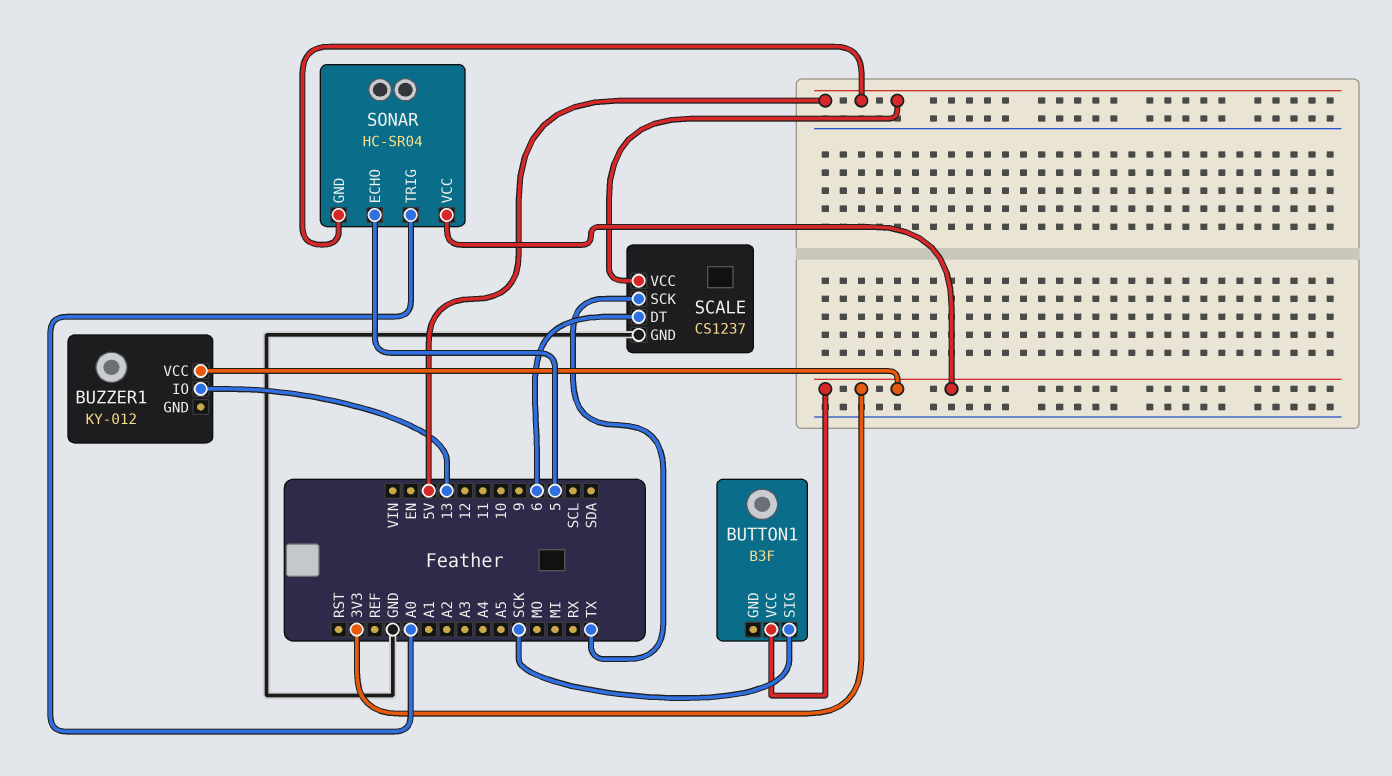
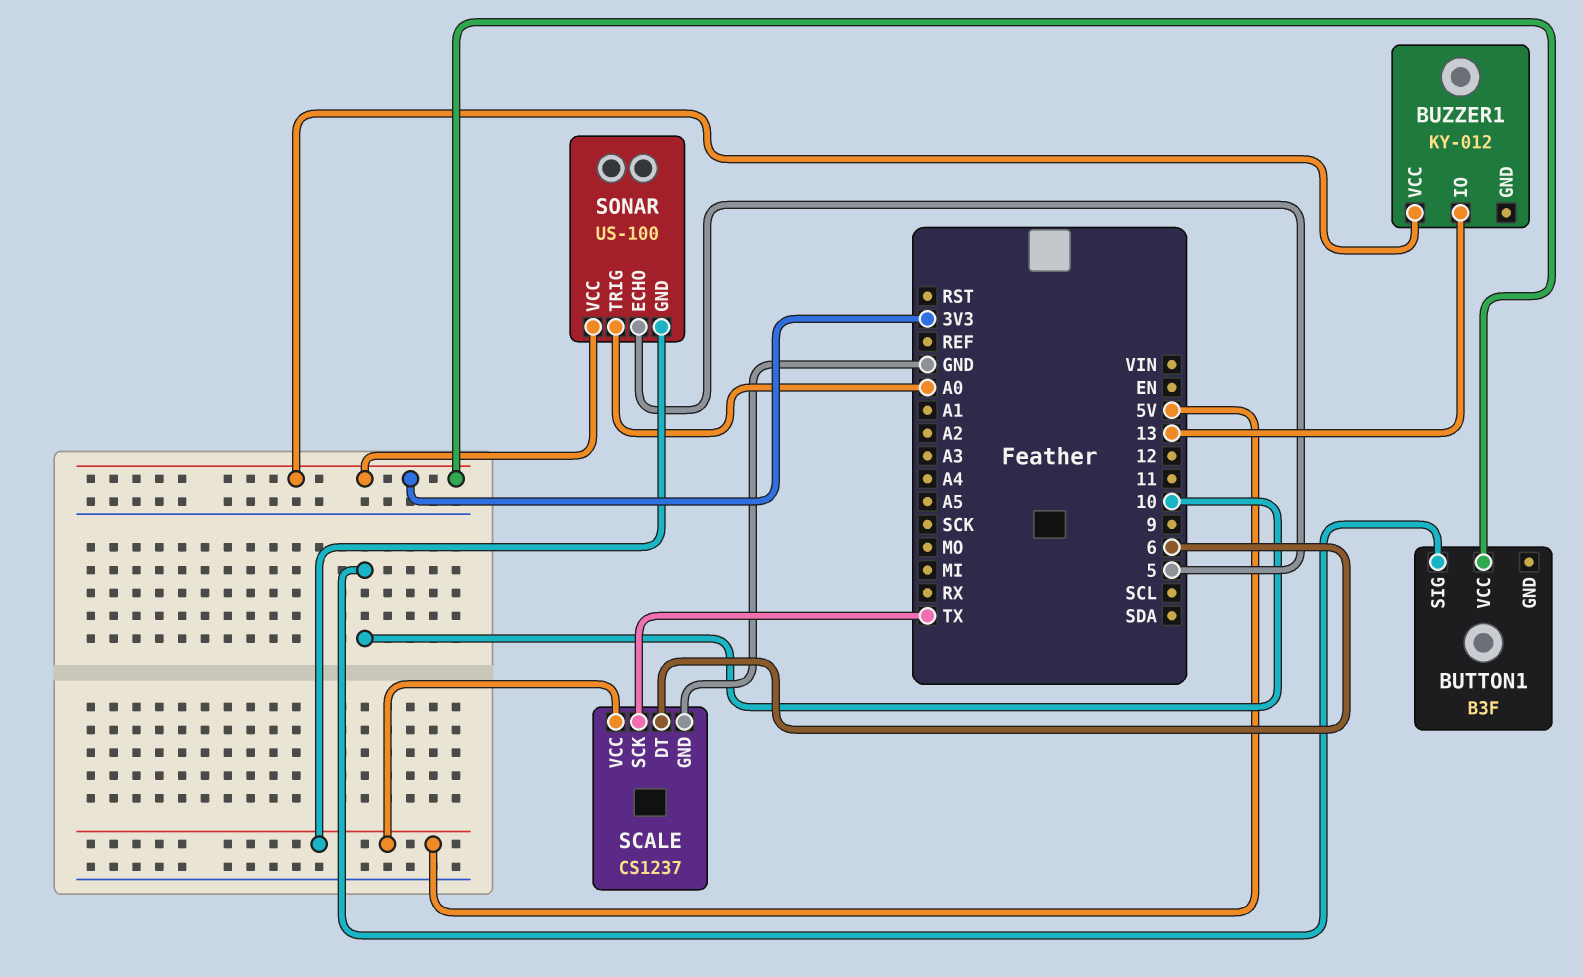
BUTTON1 pin SIG: SCK -> 10
SONAR: HC-SR04 -> US-100

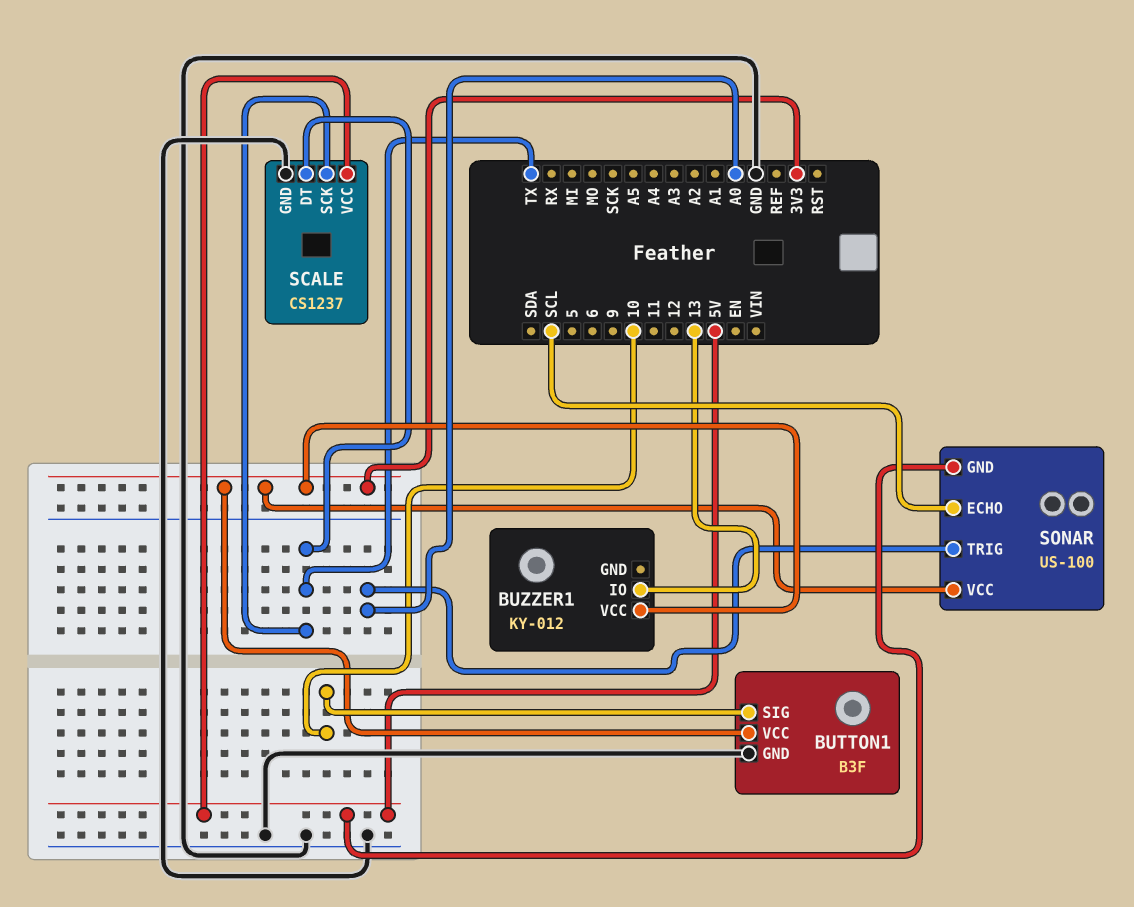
BUTTON1 pin GND: none -> GND
SCALE pin DT: 6 -> TX
SONAR pin ECHO: 5 -> SCL

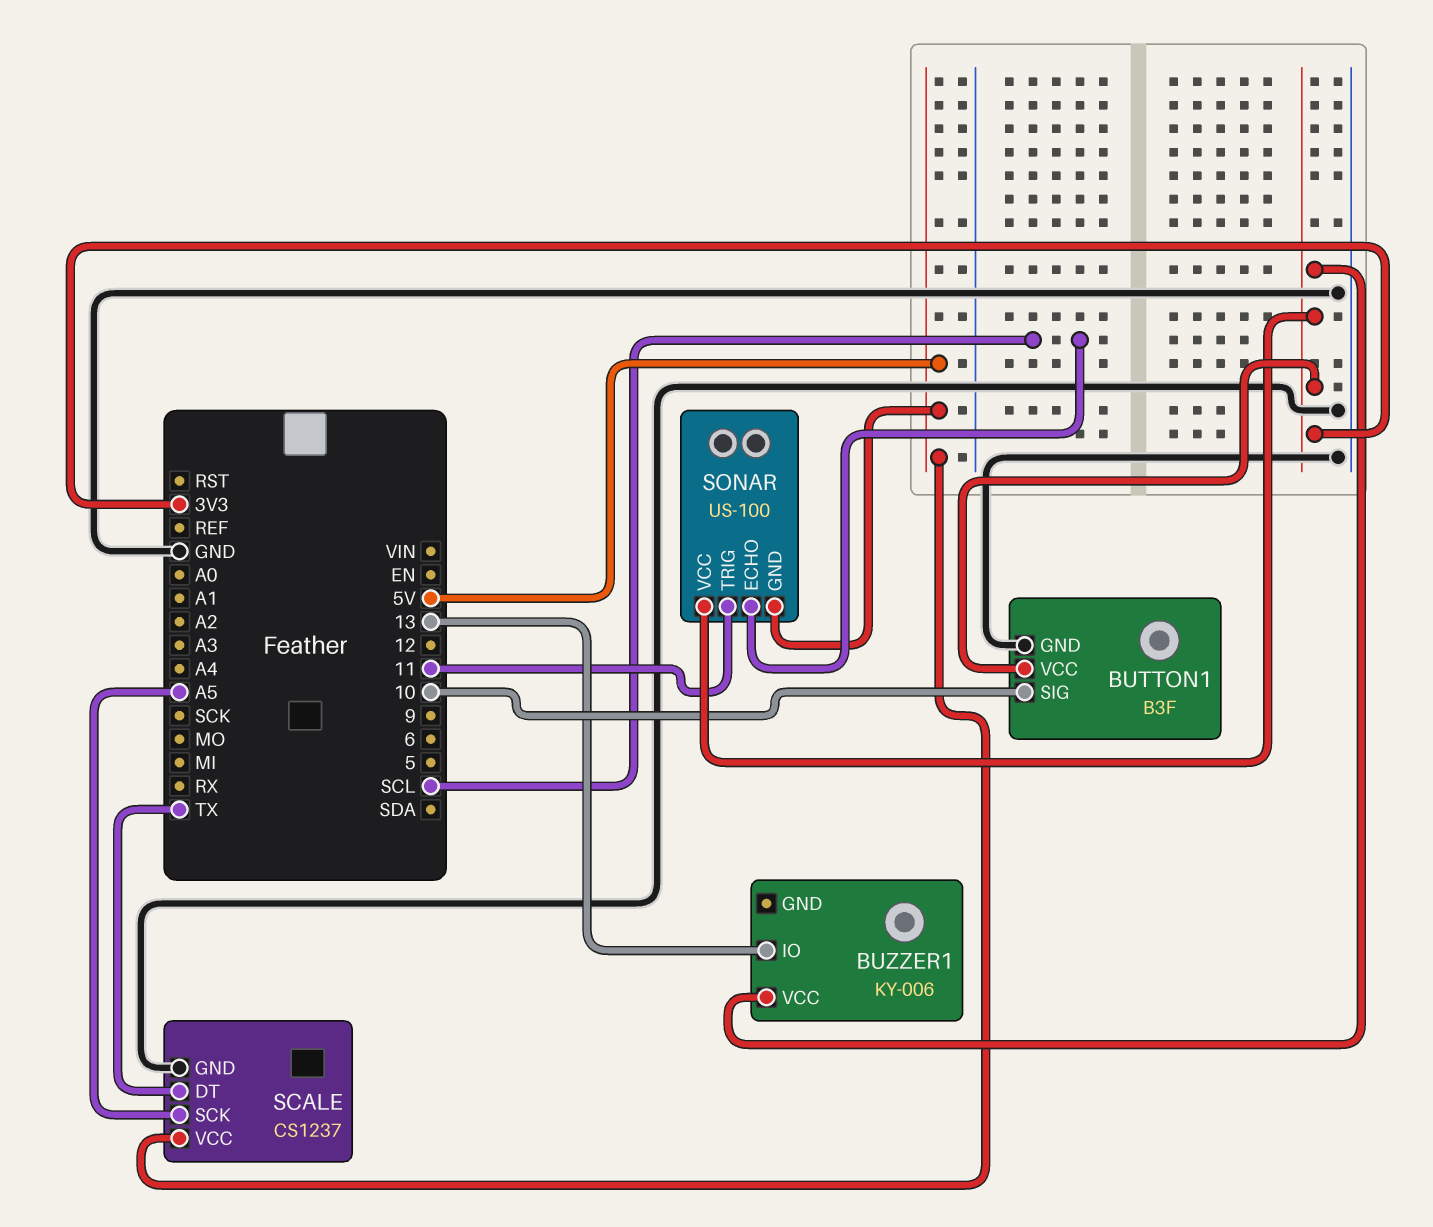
BUZZER1: KY-012 -> KY-006
SCALE pin SCK: TX -> A5
SONAR pin TRIG: A0 -> 11

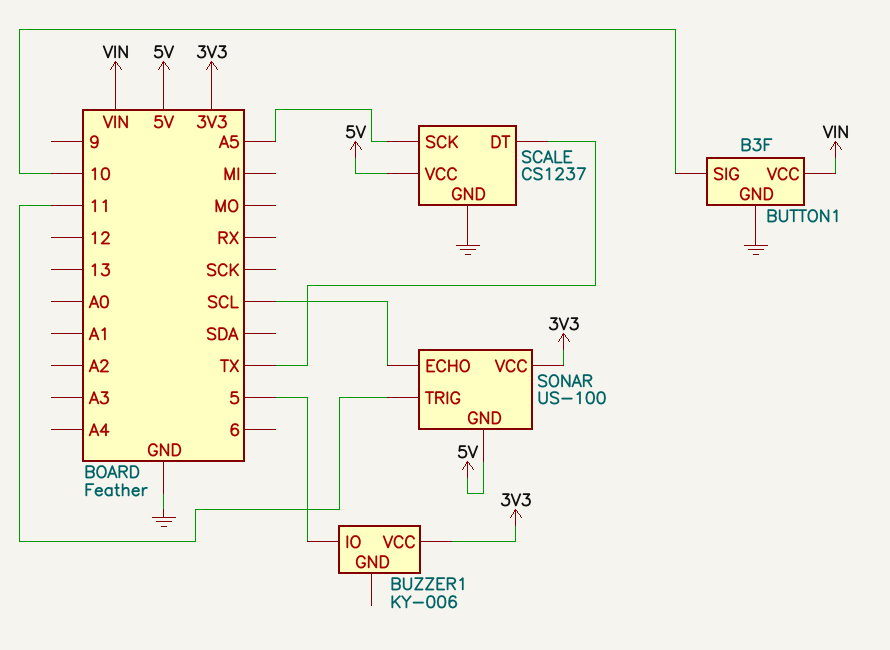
BUTTON1 pin VCC: 3V3 -> VIN
BUZZER1 pin IO: 13 -> 5

